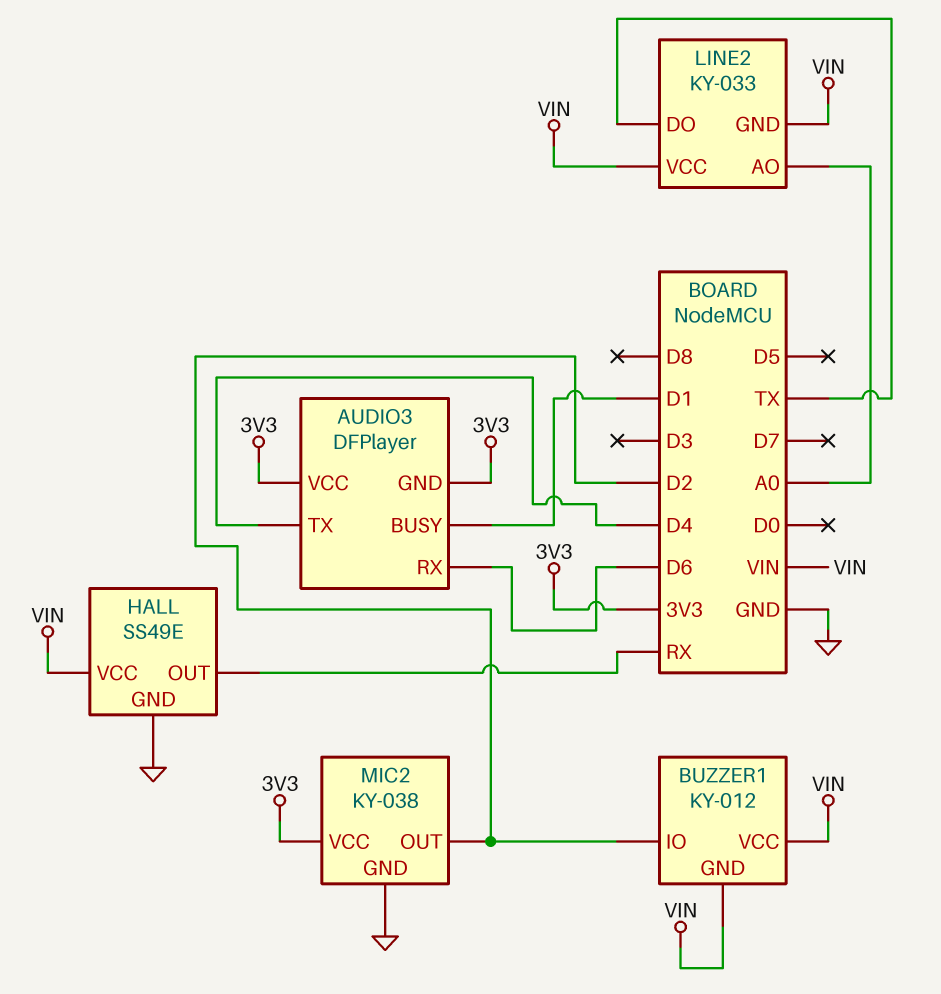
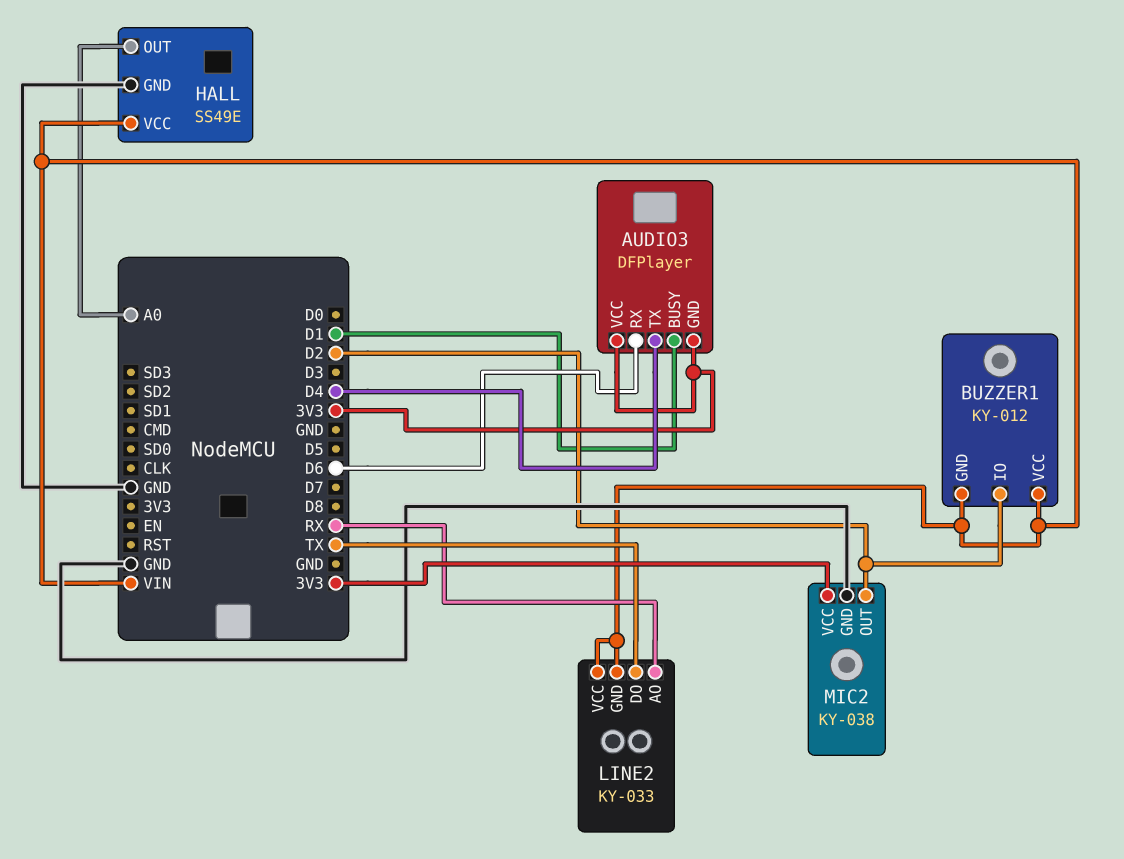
HALL pin OUT: RX -> A0
LINE2 pin AO: A0 -> RX

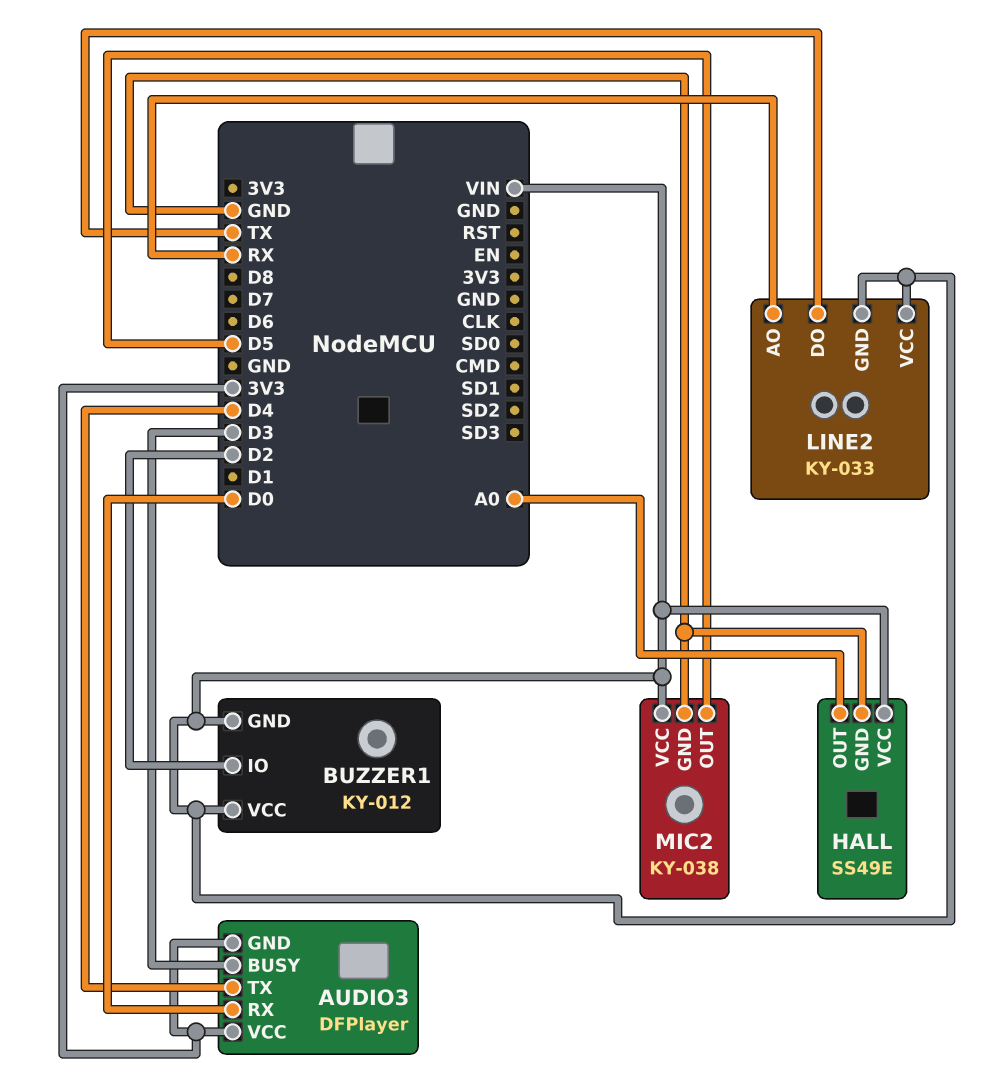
AUDIO3 pin BUSY: D1 -> D3
AUDIO3 pin RX: D6 -> D0
MIC2 pin OUT: D2 -> D5
MIC2 pin VCC: 3V3 -> VIN

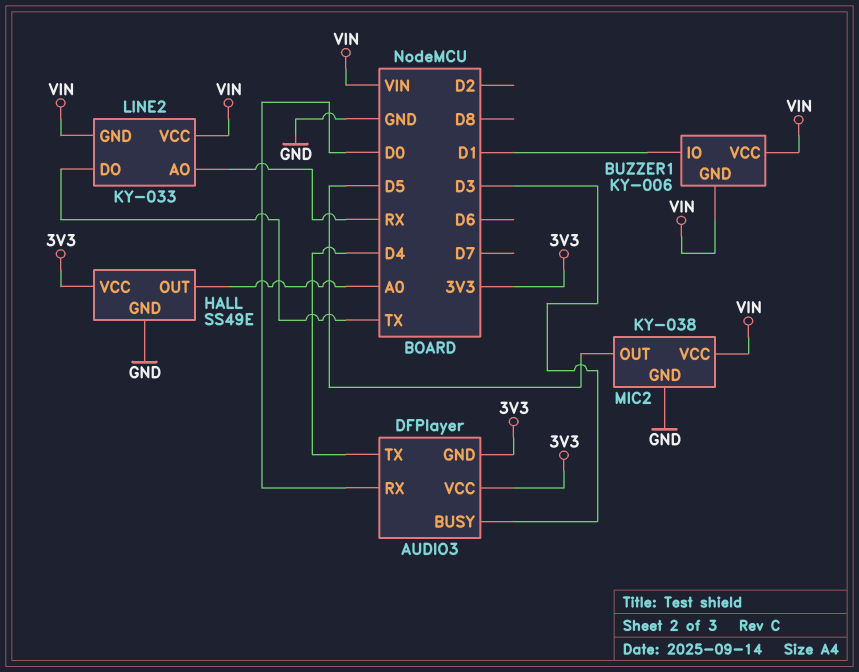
BUZZER1: KY-012 -> KY-006
BUZZER1 pin IO: D2 -> D1
HALL pin VCC: VIN -> 3V3

